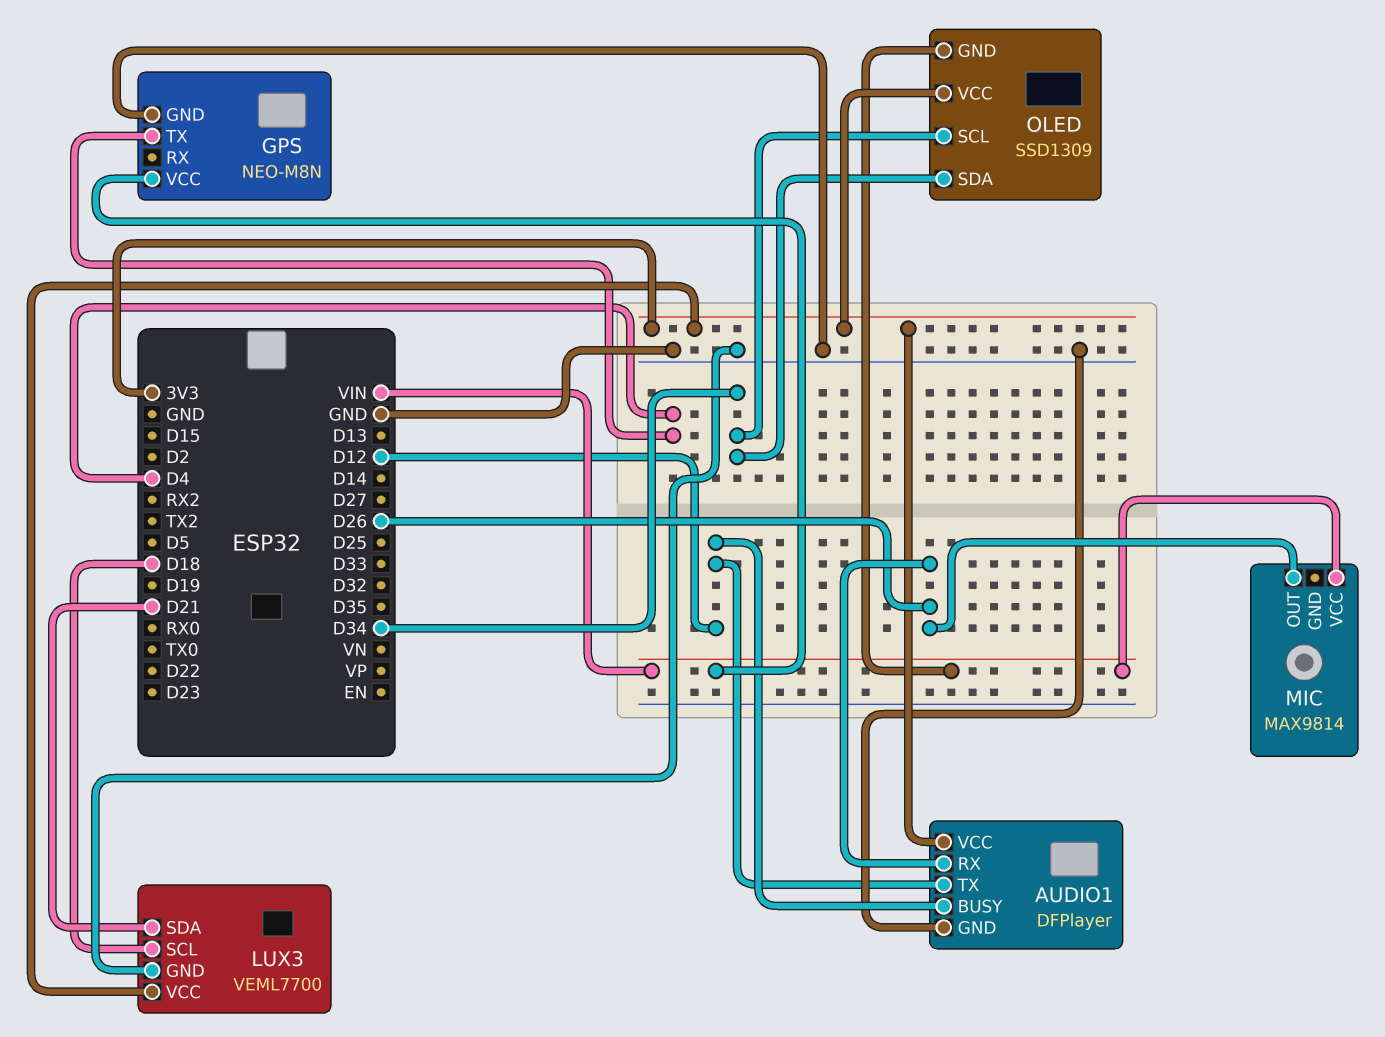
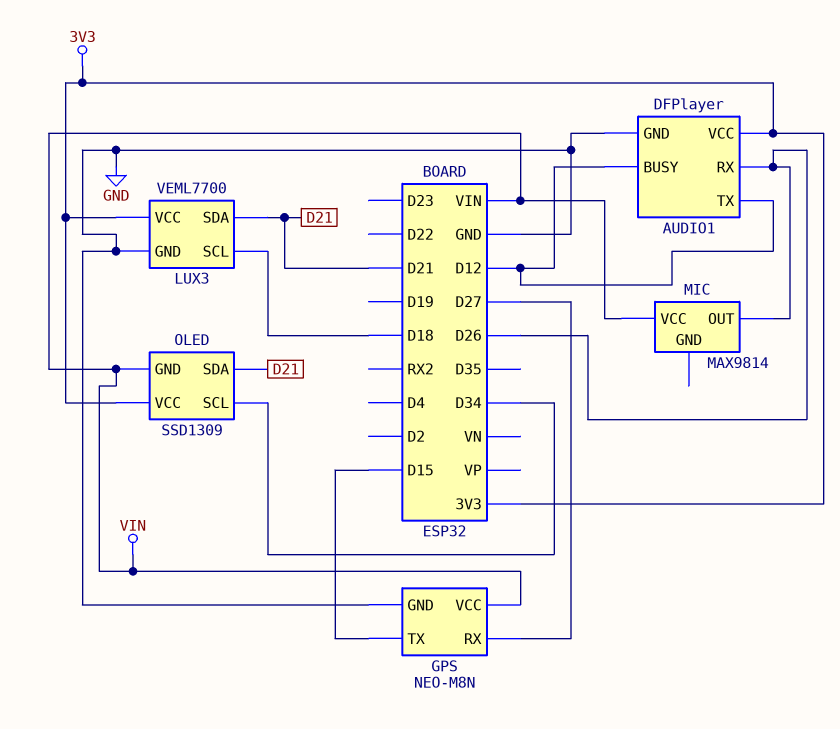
GPS pin RX: none -> D27
GPS pin TX: D4 -> D15
OLED pin SDA: D34 -> D21

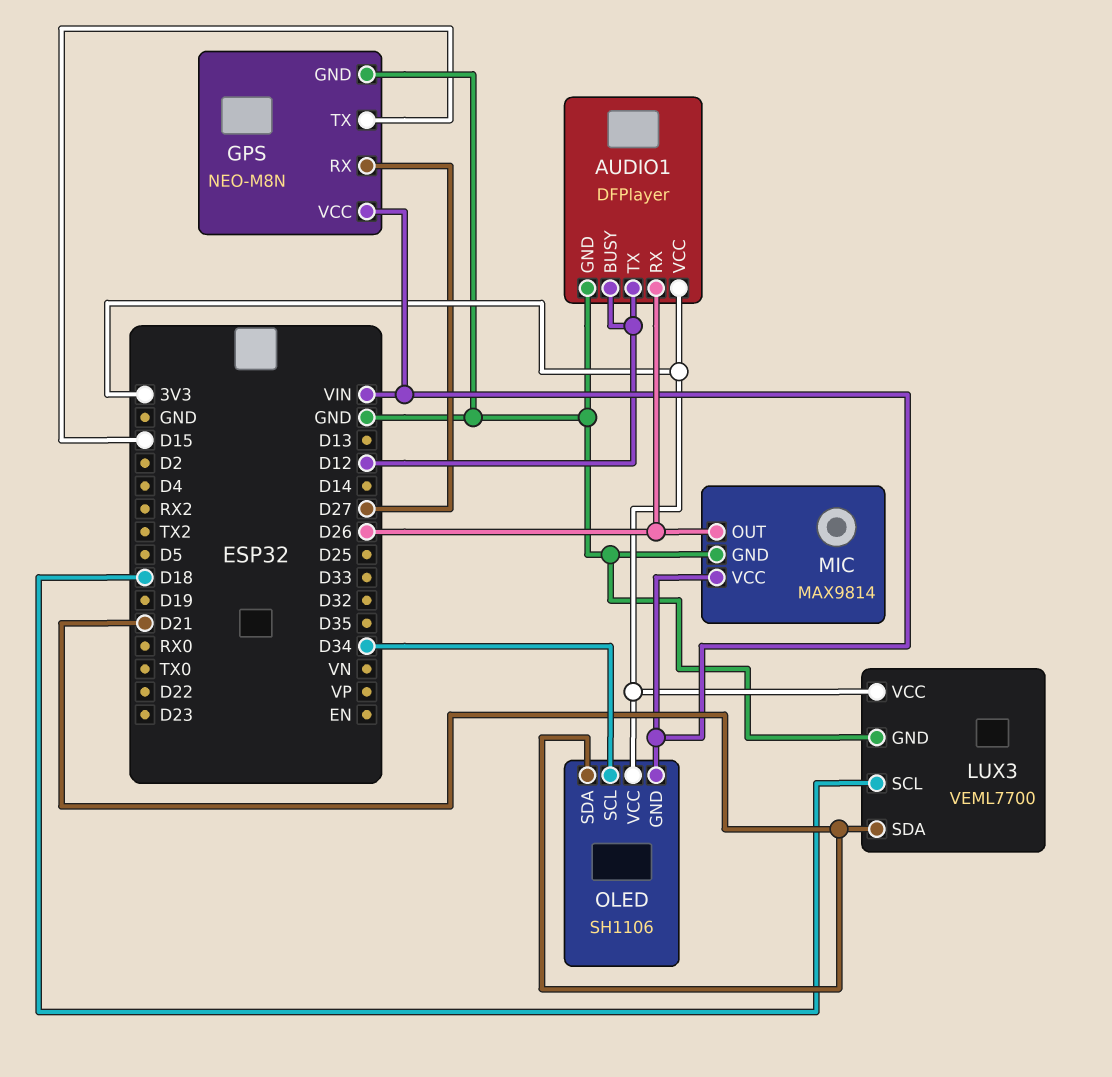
MIC pin GND: none -> GND
OLED: SSD1309 -> SH1106

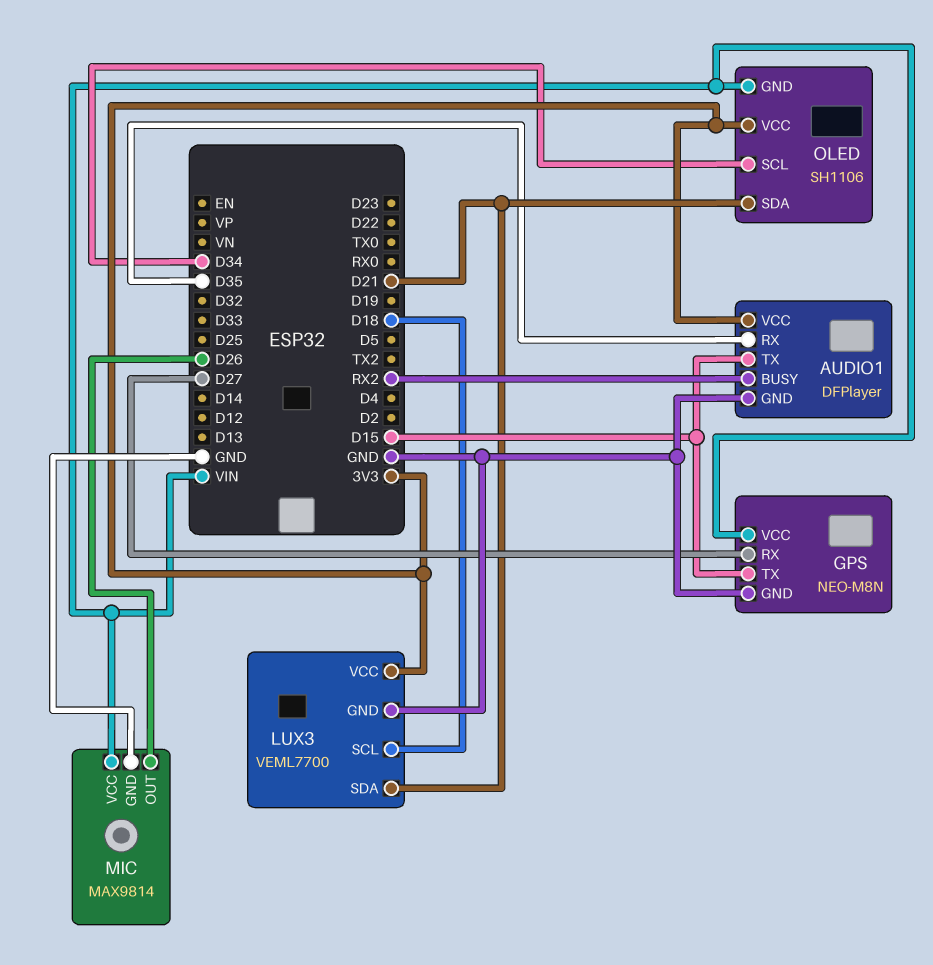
AUDIO1 pin BUSY: D12 -> RX2
AUDIO1 pin RX: D26 -> D35
AUDIO1 pin TX: D12 -> D15

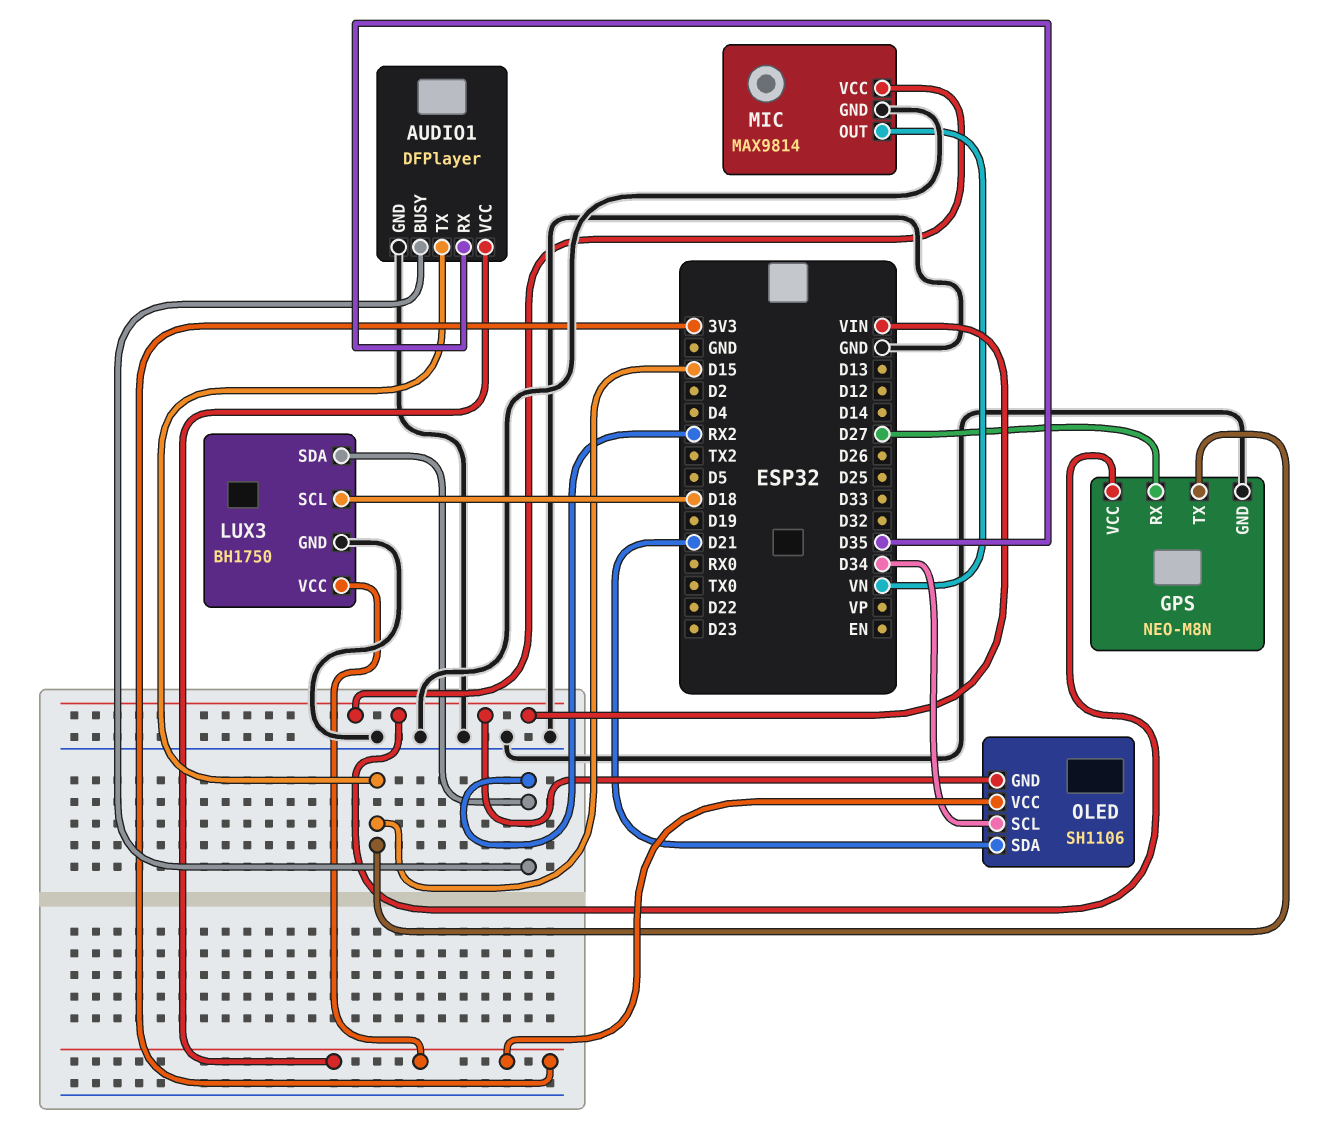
LUX3: VEML7700 -> BH1750
LUX3 pin SDA: D21 -> RX2
MIC pin OUT: D26 -> VN

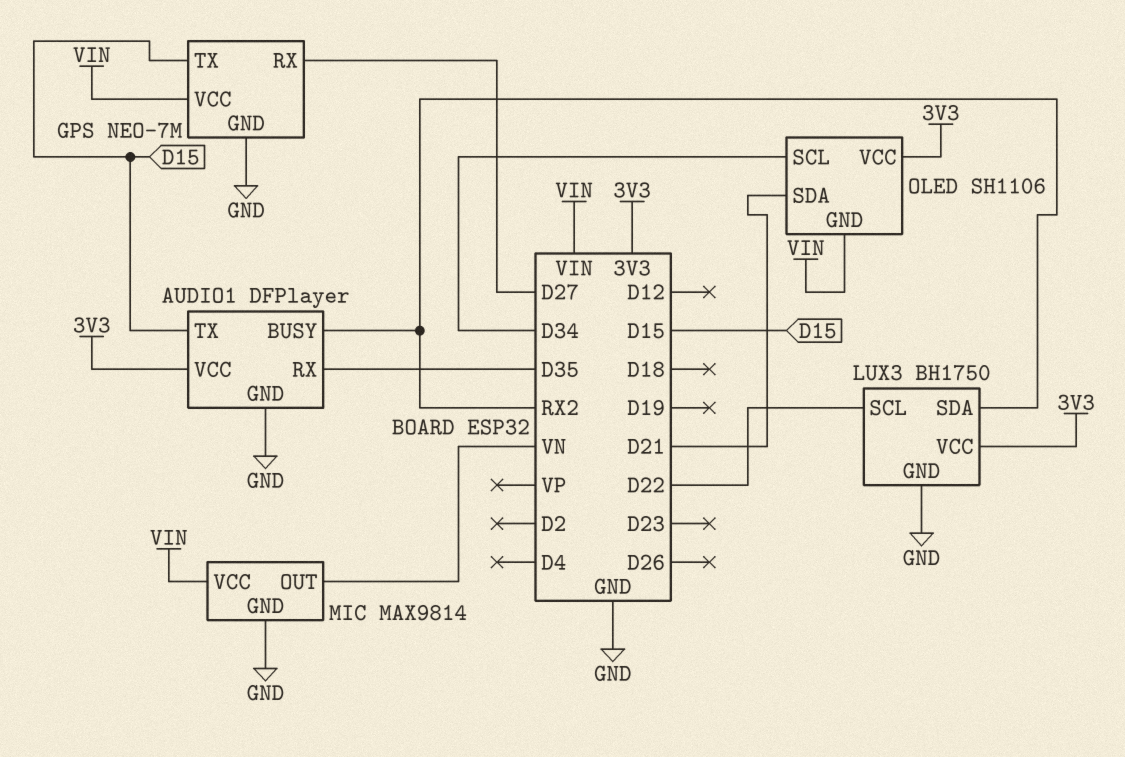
GPS: NEO-M8N -> NEO-7M
LUX3 pin SCL: D18 -> D22

